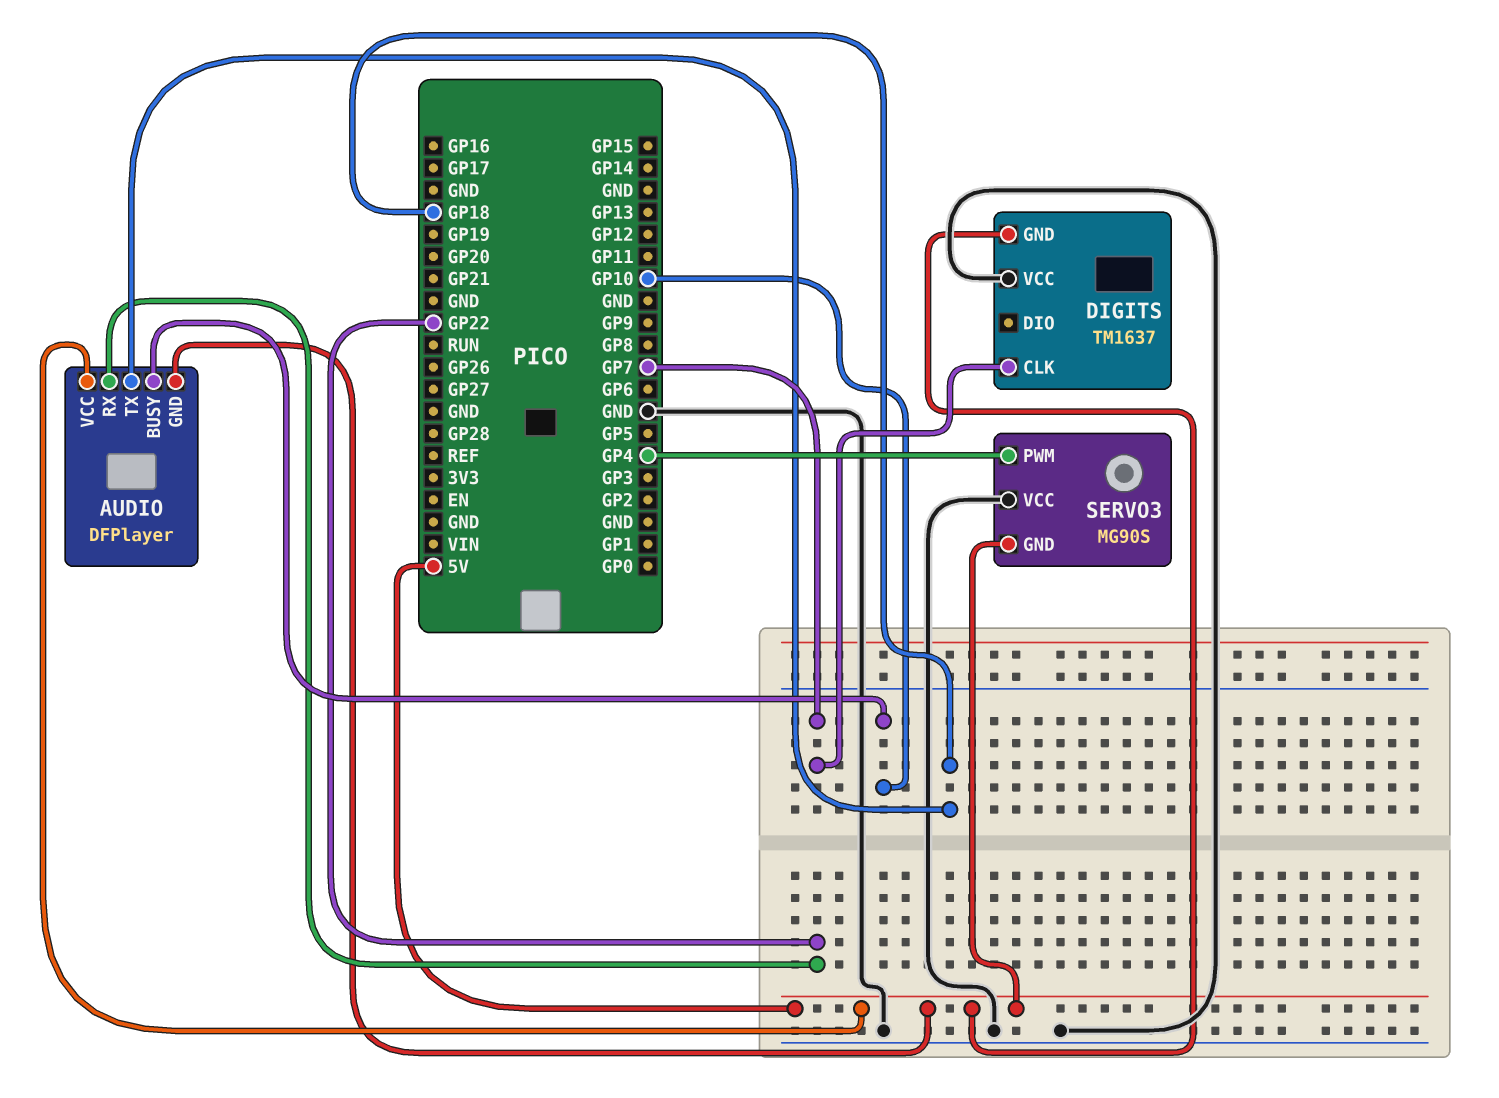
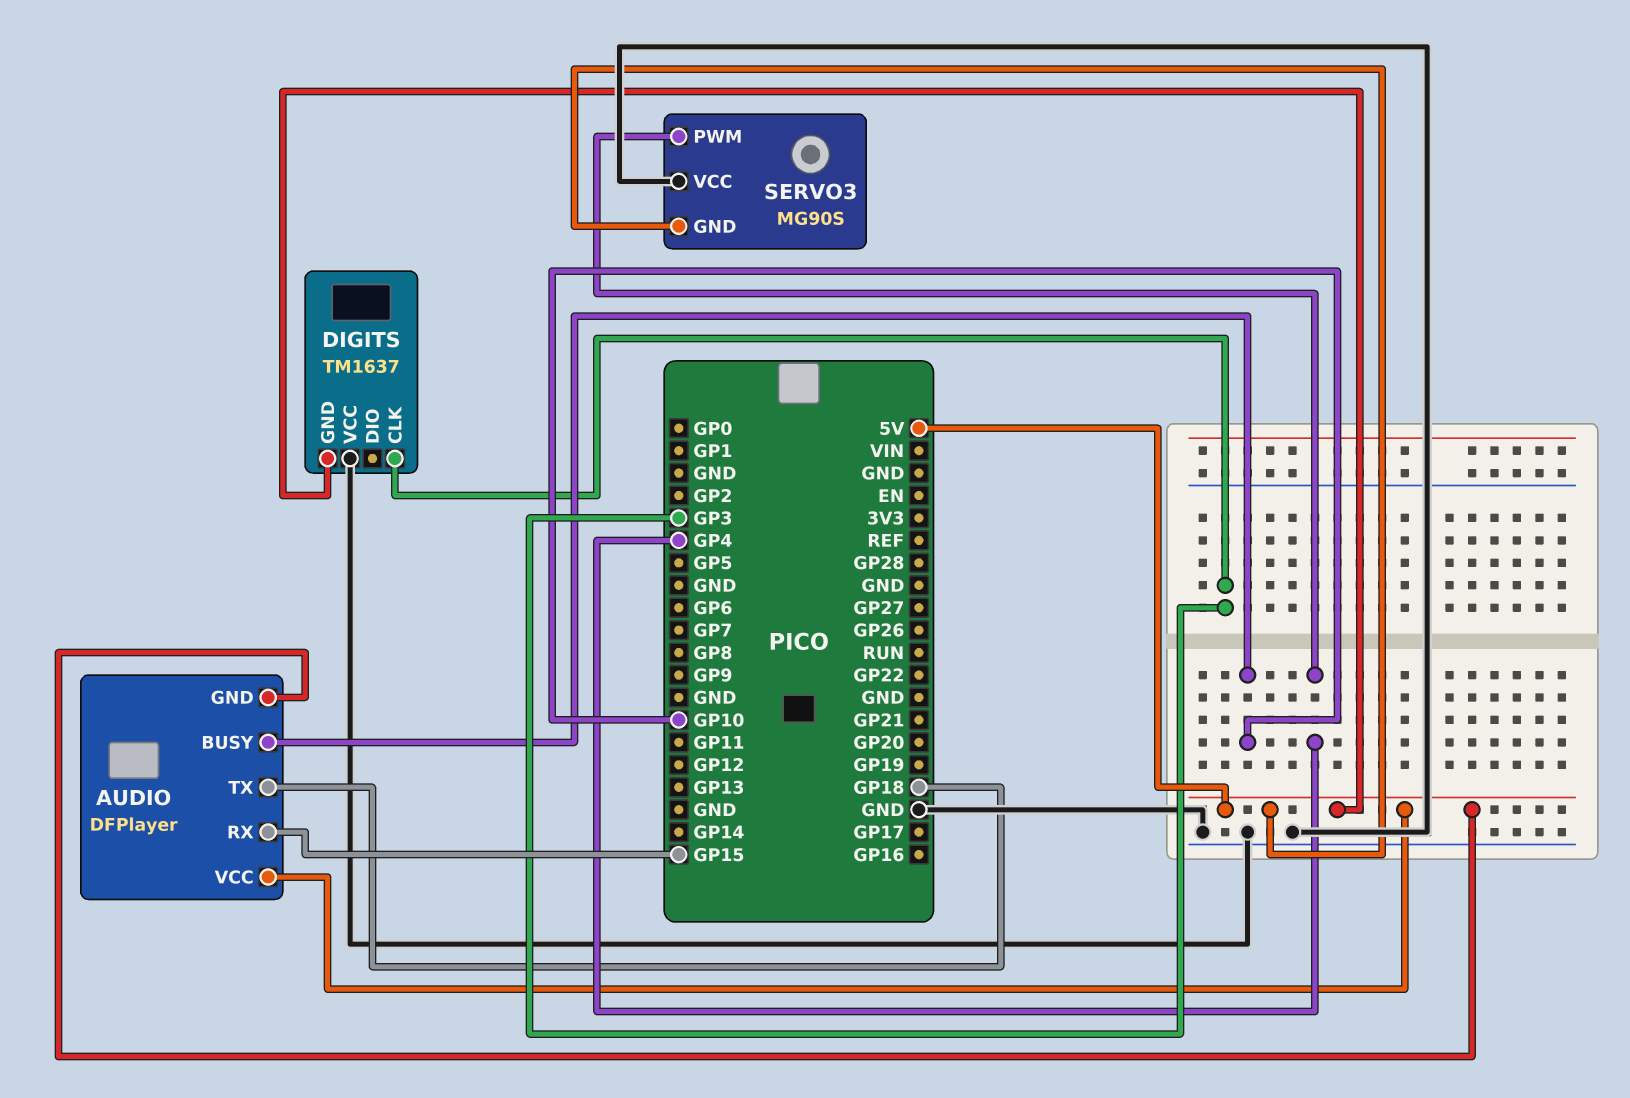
AUDIO pin RX: GP22 -> GP15
DIGITS pin CLK: GP7 -> GP3

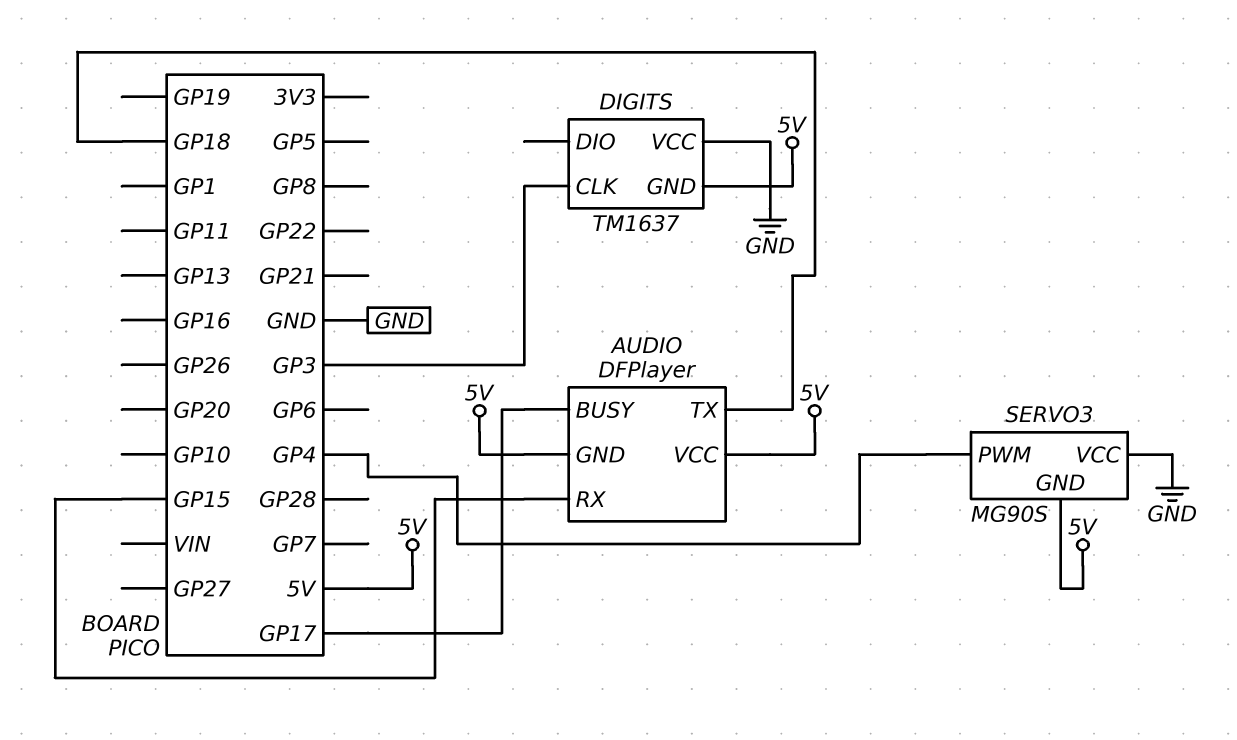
AUDIO pin BUSY: GP10 -> GP17

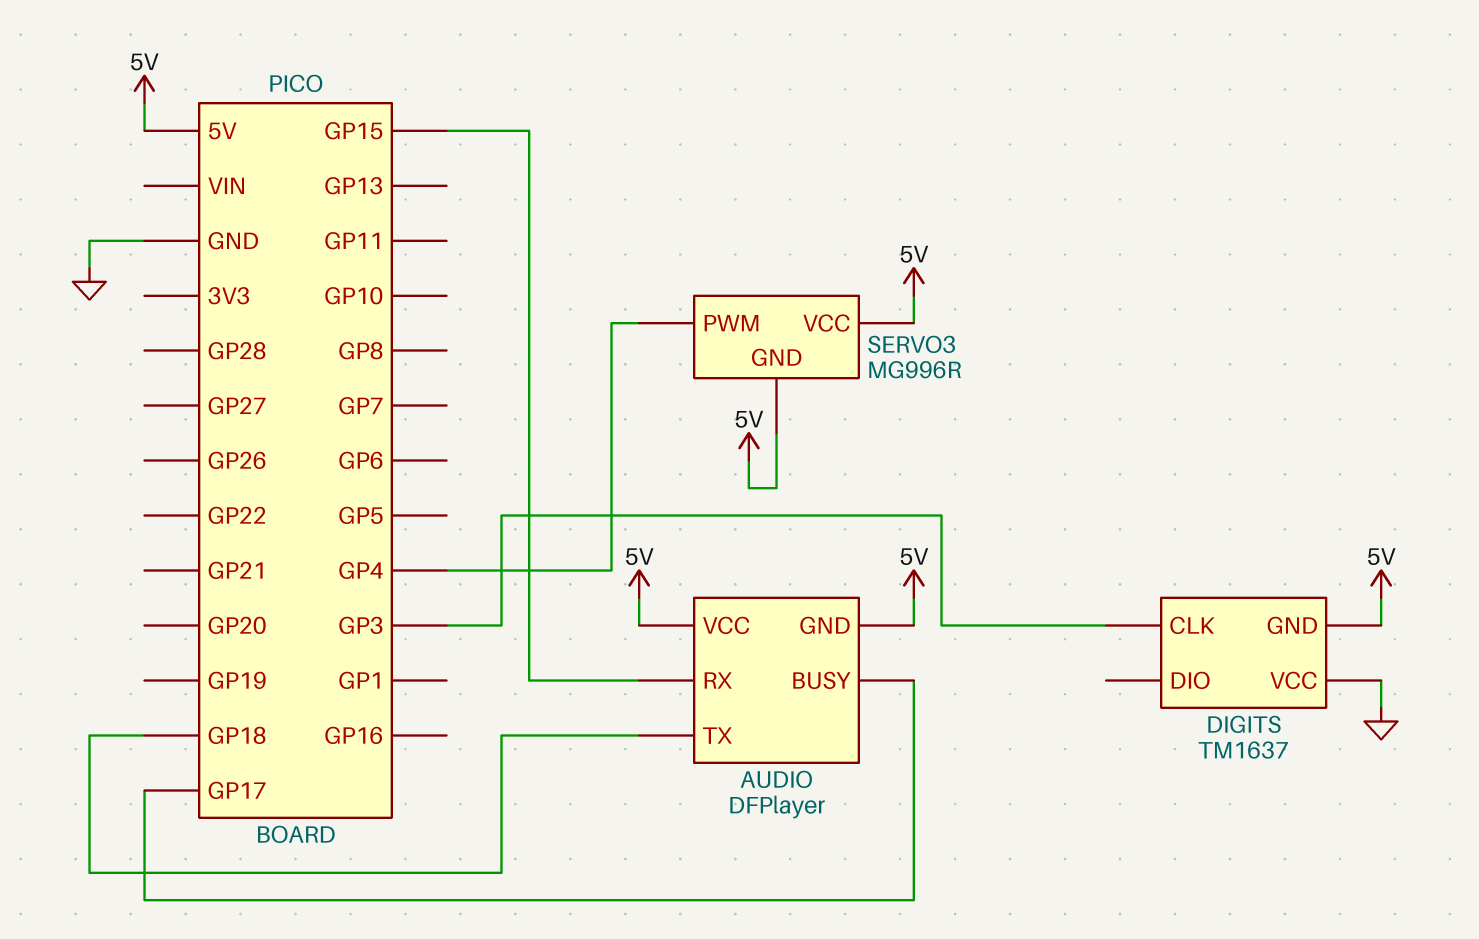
SERVO3: MG90S -> MG996R
SERVO3 pin VCC: GND -> 5V

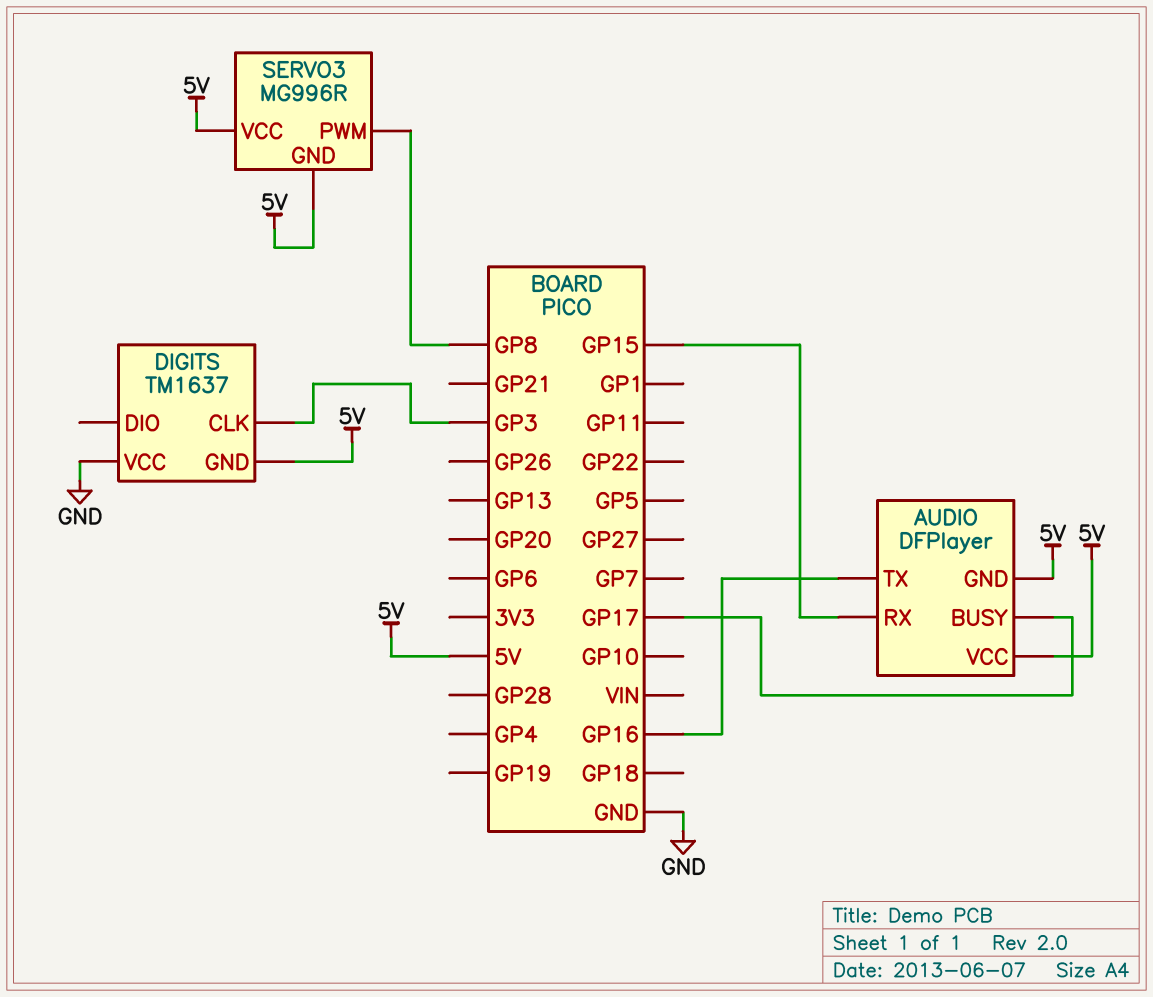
AUDIO pin TX: GP18 -> GP16
SERVO3 pin PWM: GP4 -> GP8

